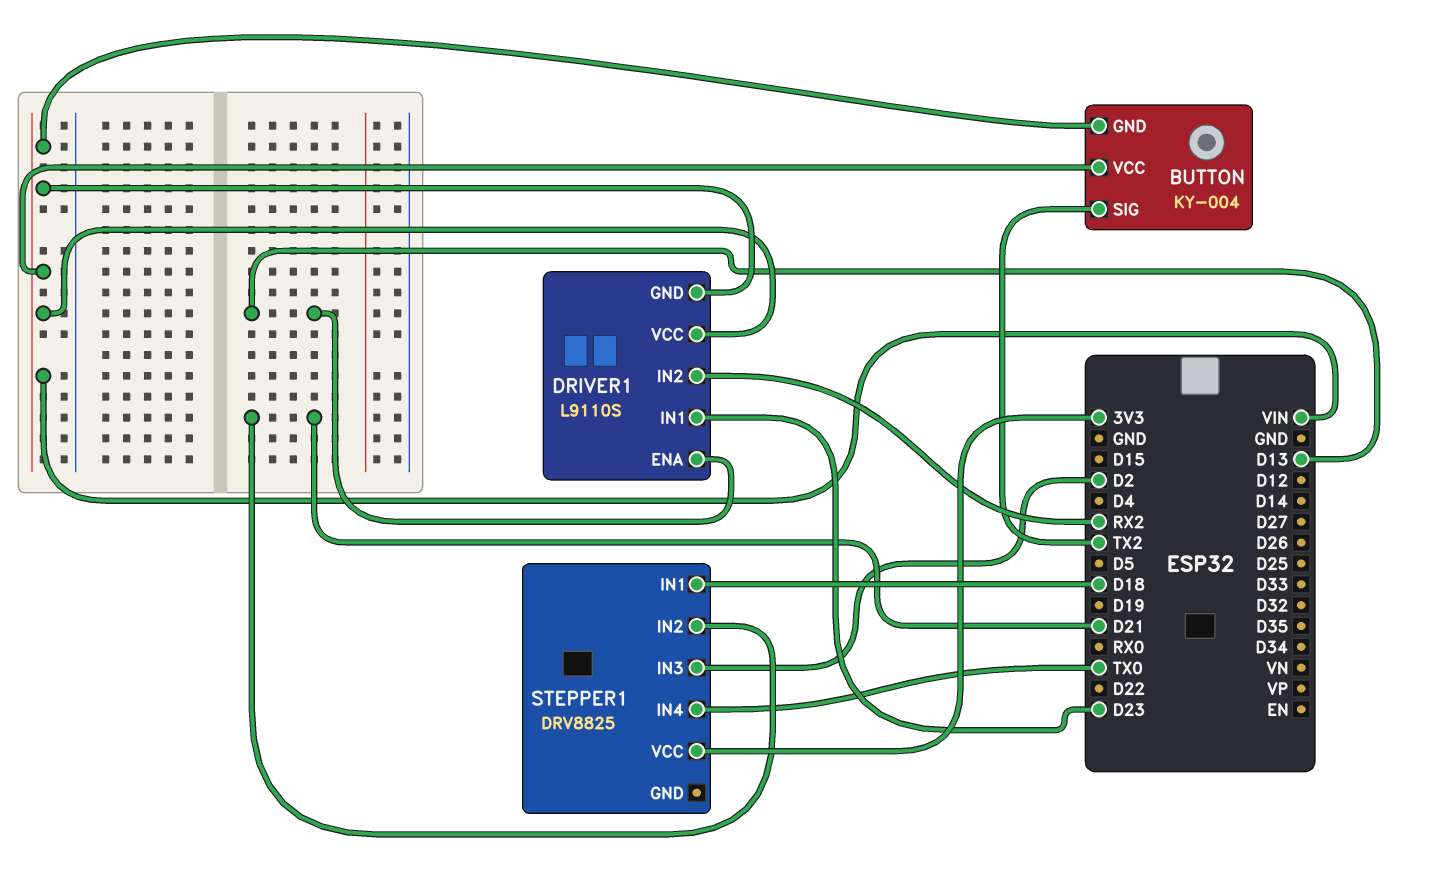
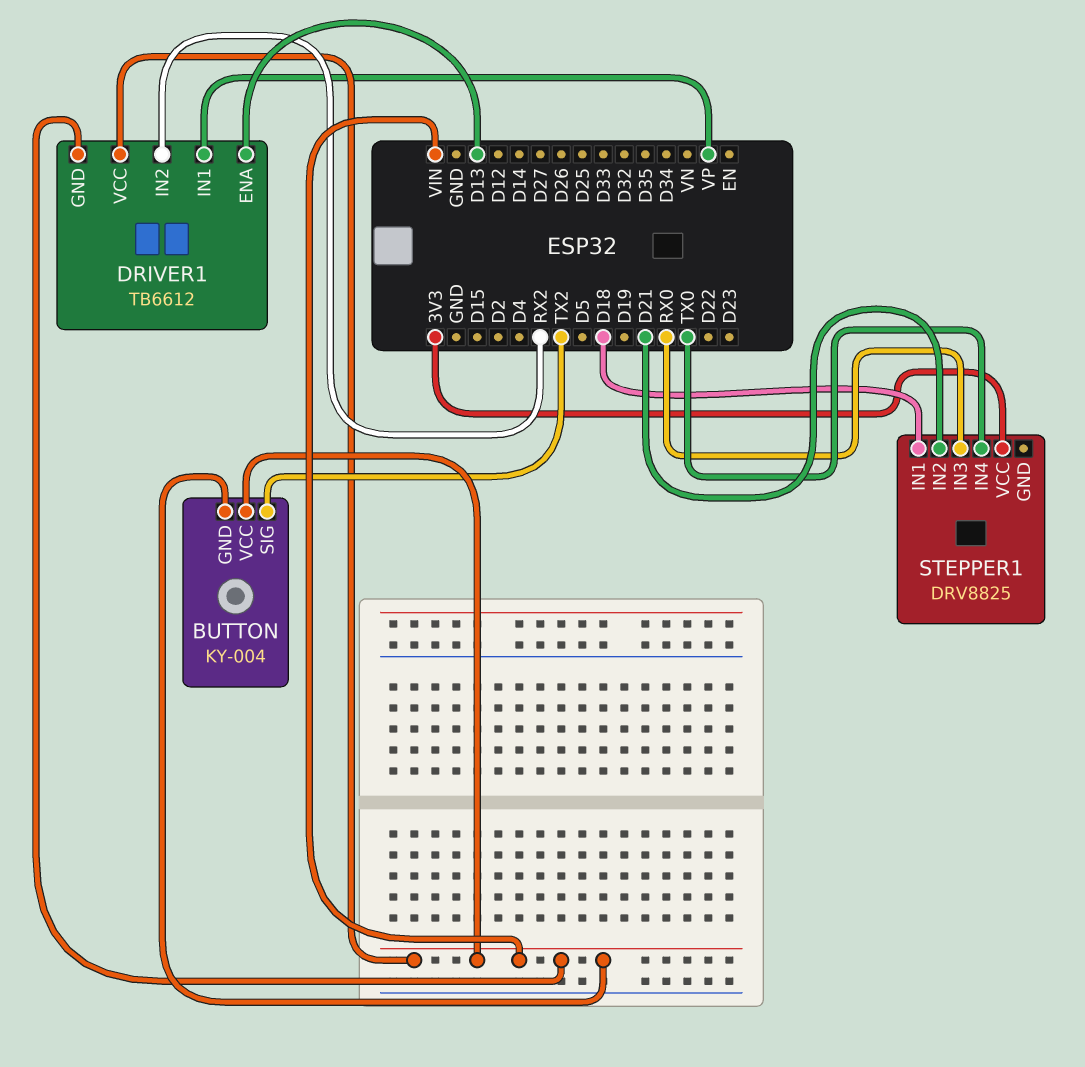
DRIVER1: L9110S -> TB6612
DRIVER1 pin IN1: D23 -> VP
STEPPER1 pin IN3: D2 -> RX0

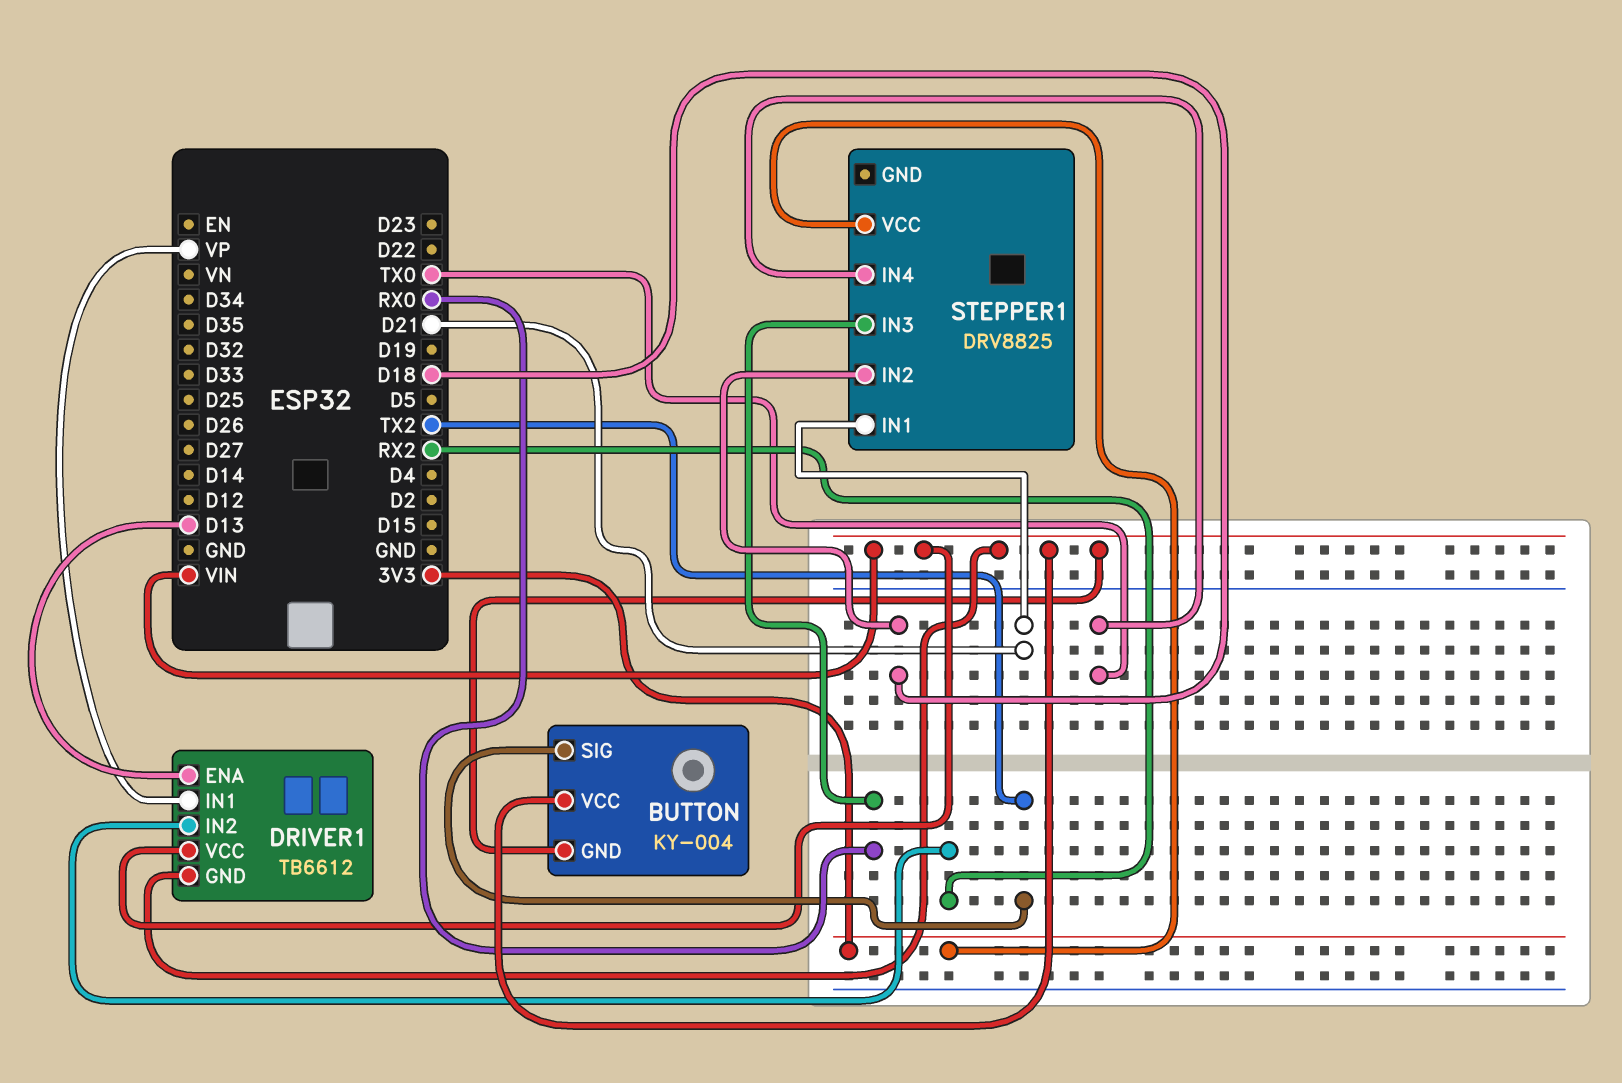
STEPPER1 pin IN1: D18 -> D21
STEPPER1 pin IN2: D21 -> D18

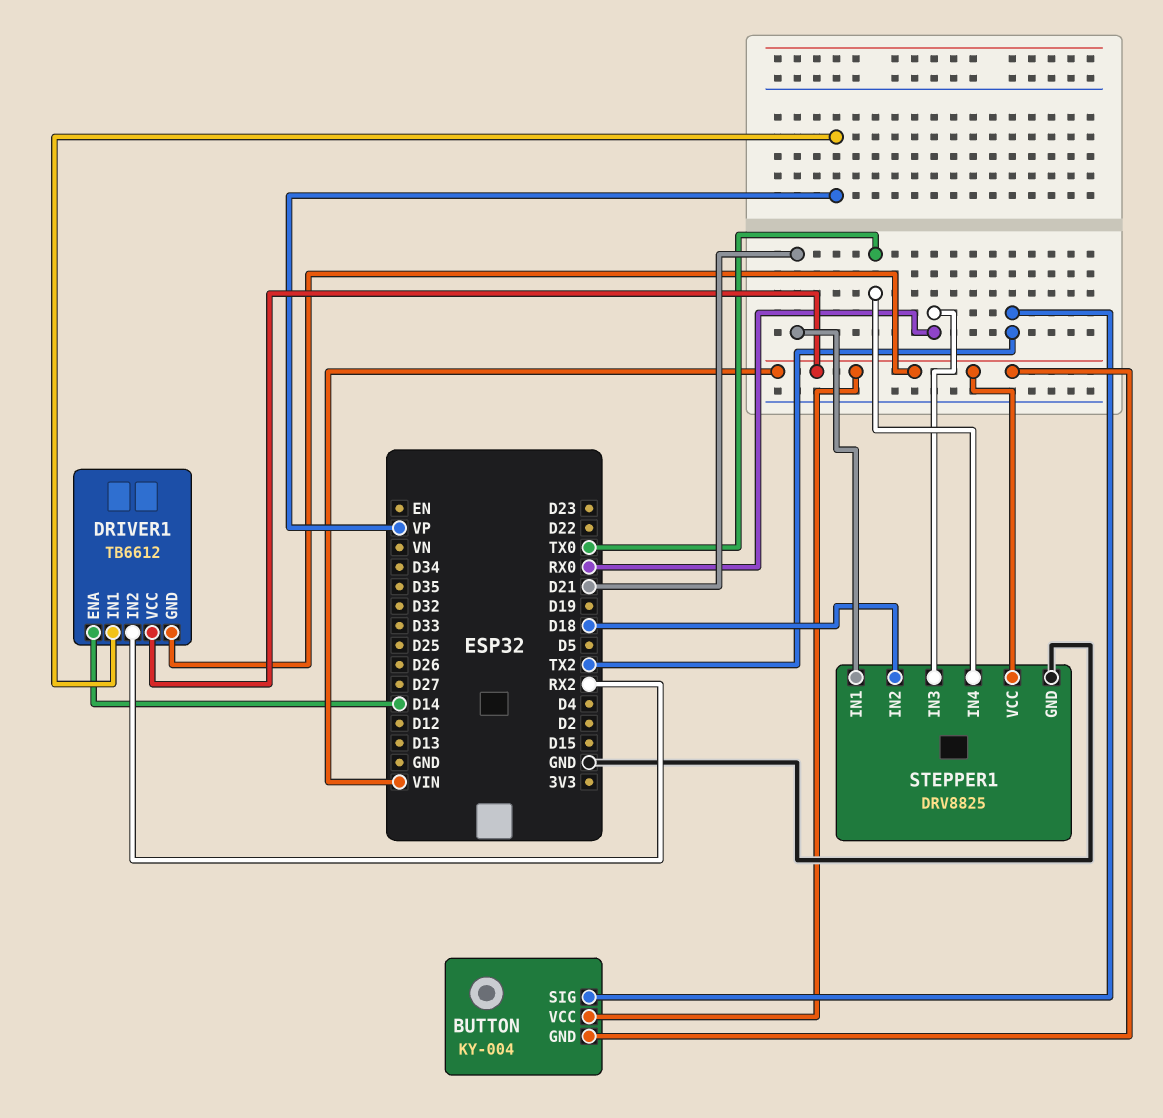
DRIVER1 pin ENA: D13 -> D14
STEPPER1 pin GND: none -> GND
STEPPER1 pin VCC: 3V3 -> VIN

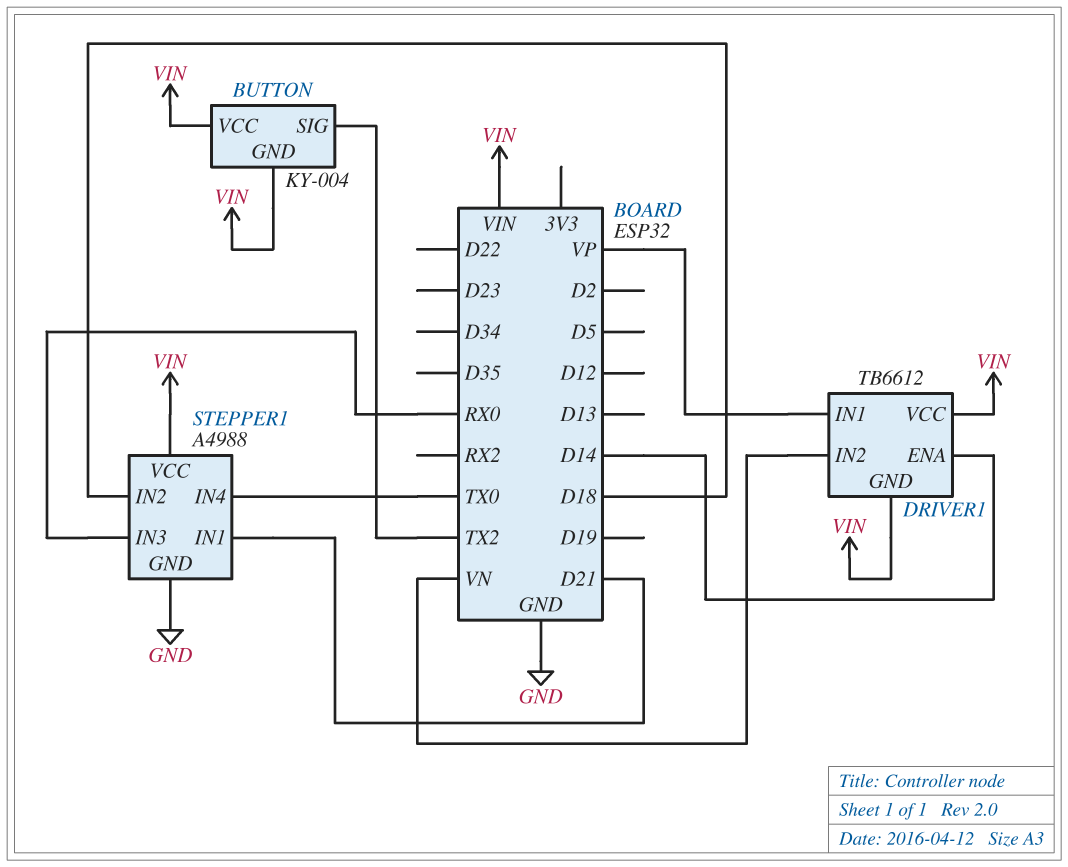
DRIVER1 pin IN2: RX2 -> VN
STEPPER1: DRV8825 -> A4988

